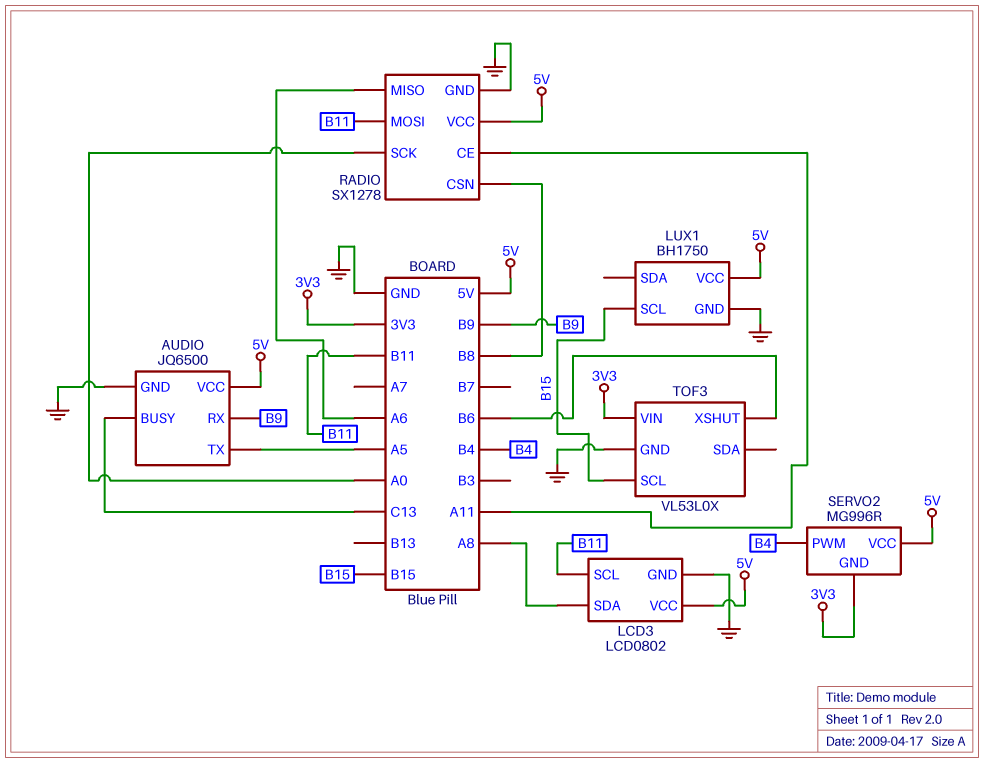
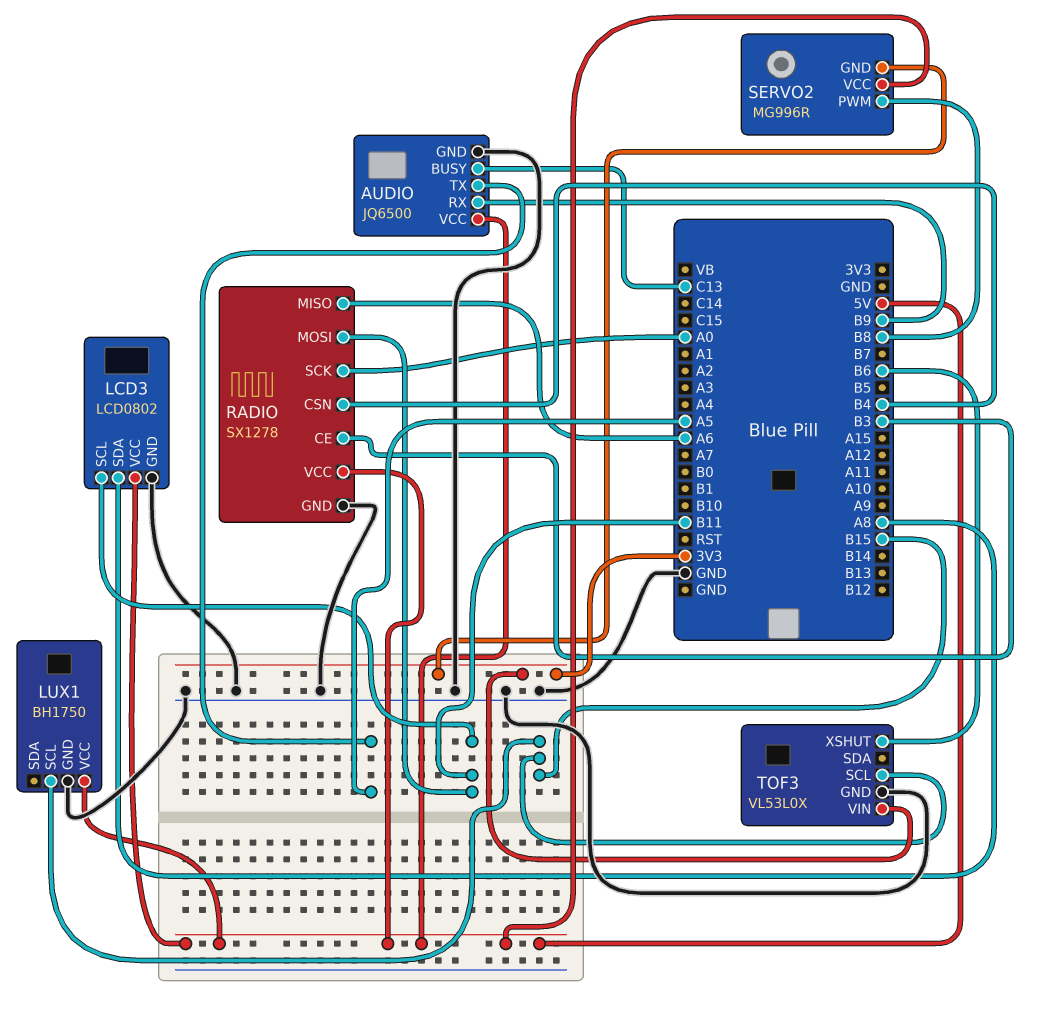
RADIO pin CE: A11 -> B3
RADIO pin CSN: B8 -> B4
SERVO2 pin PWM: B4 -> B8

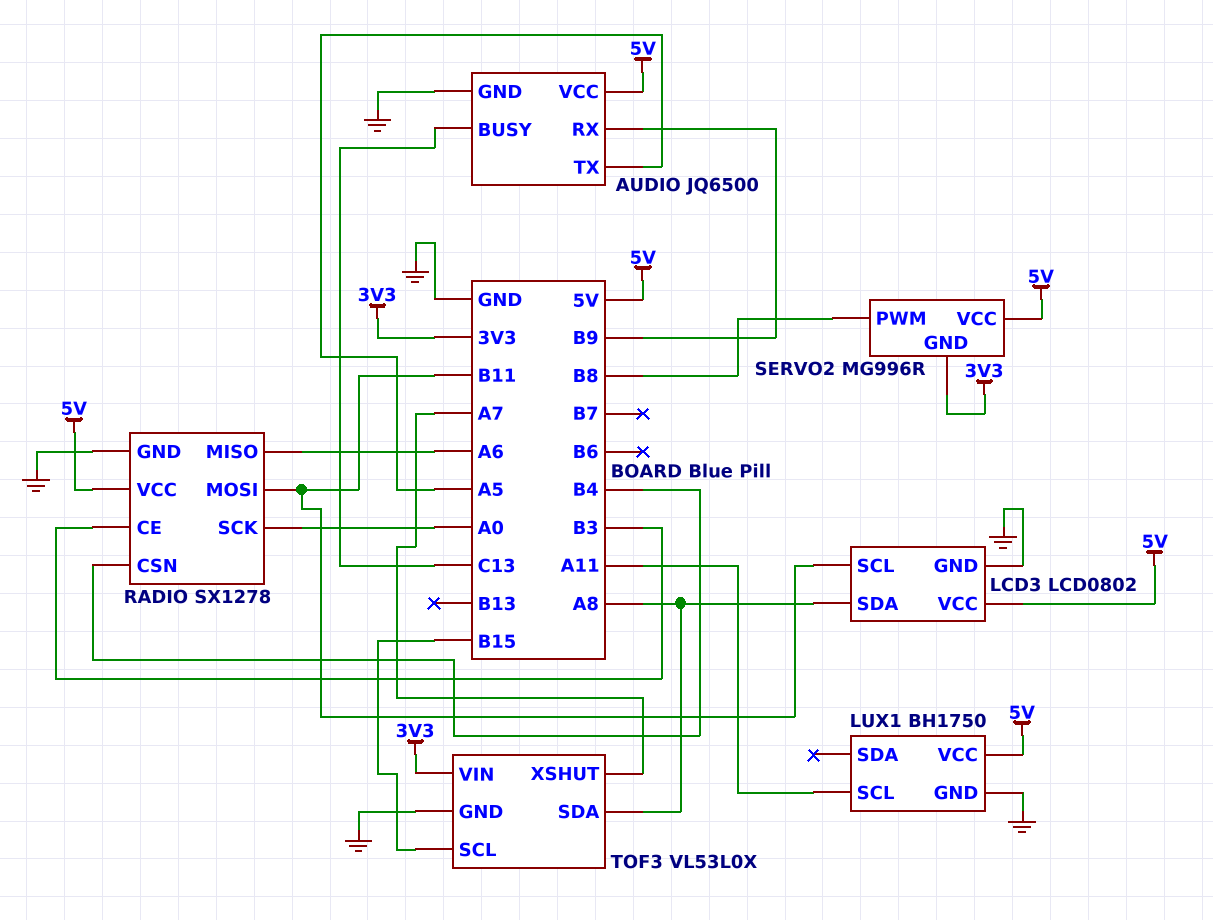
LUX1 pin SCL: B15 -> A11
TOF3 pin SDA: none -> A8
TOF3 pin XSHUT: B6 -> A7

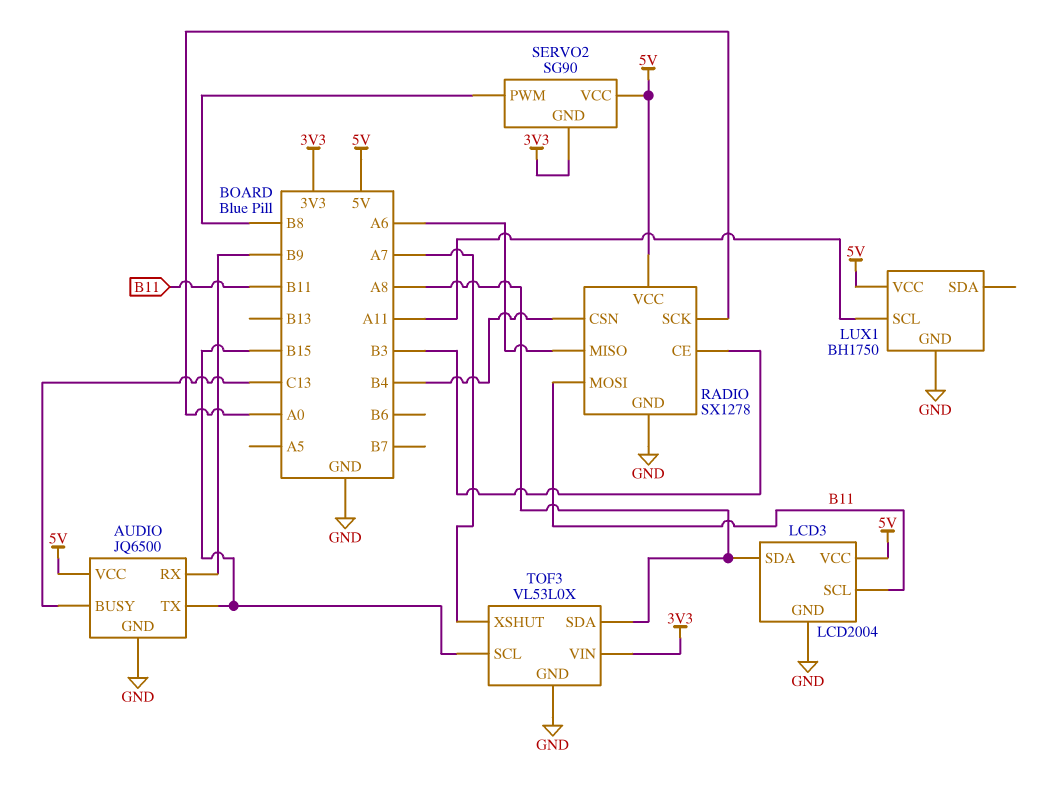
AUDIO pin TX: A5 -> B15
LCD3: LCD0802 -> LCD2004
SERVO2: MG996R -> SG90

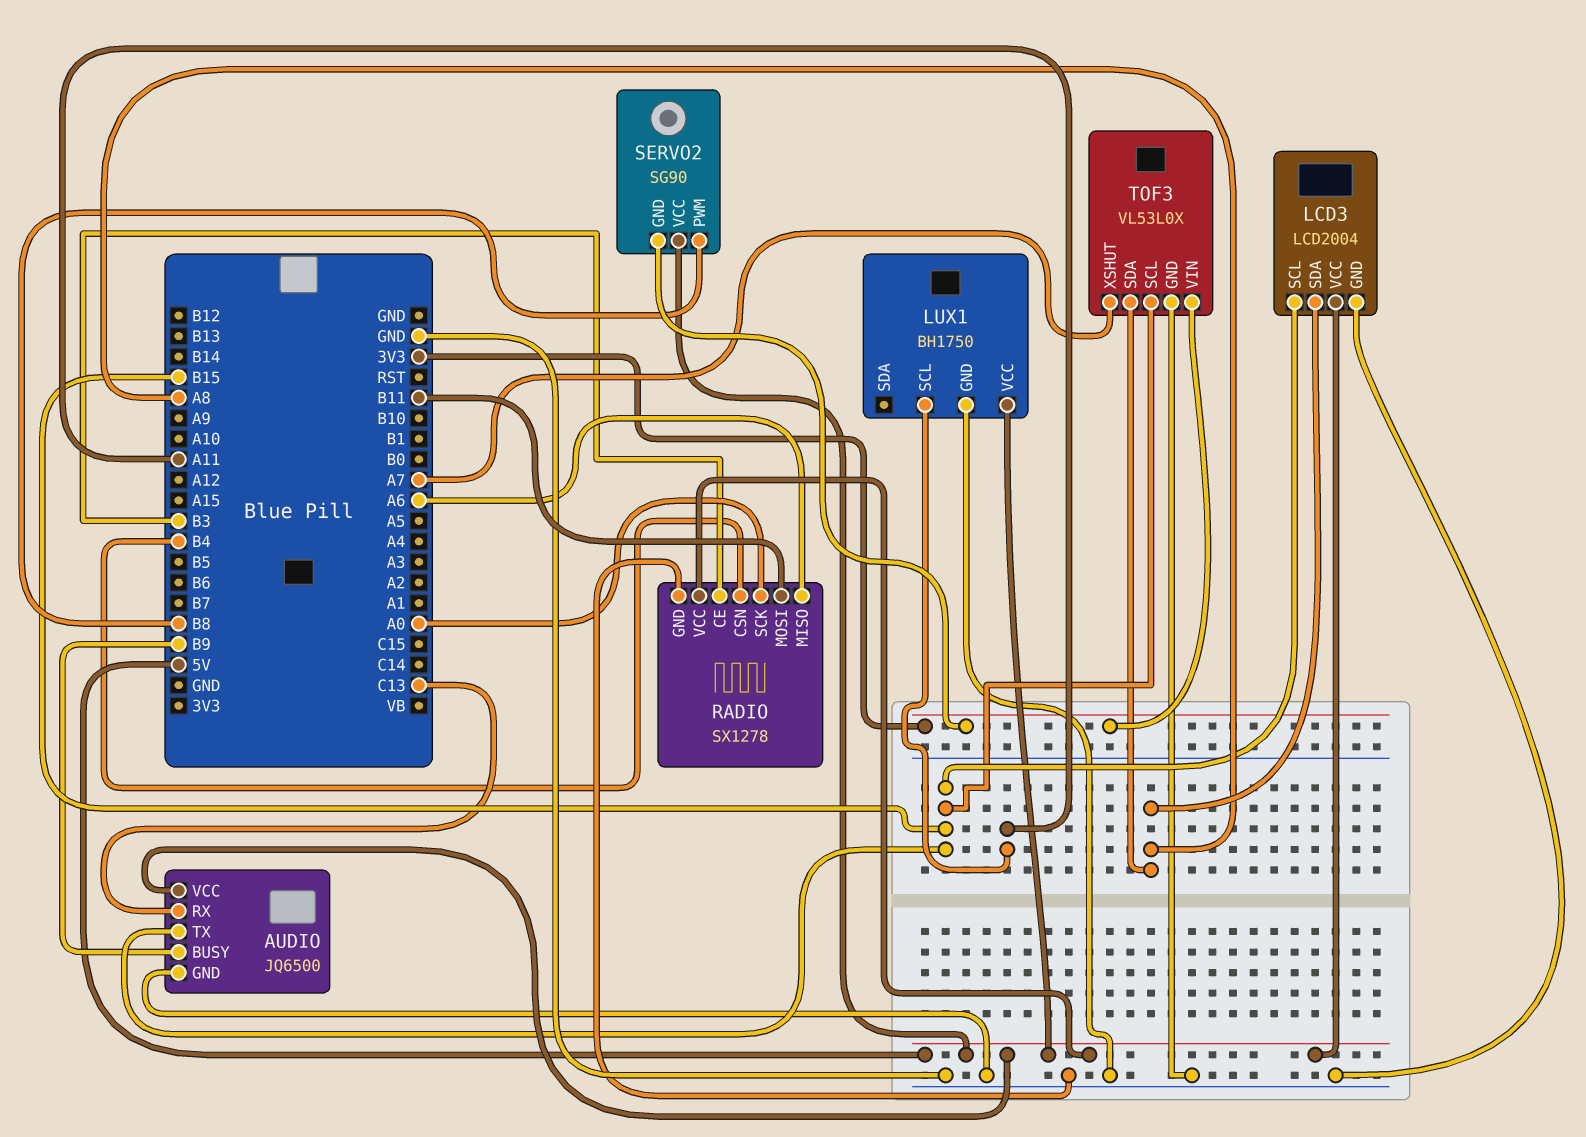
AUDIO pin BUSY: C13 -> B9
AUDIO pin RX: B9 -> C13
LCD3 pin SCL: B11 -> B15

